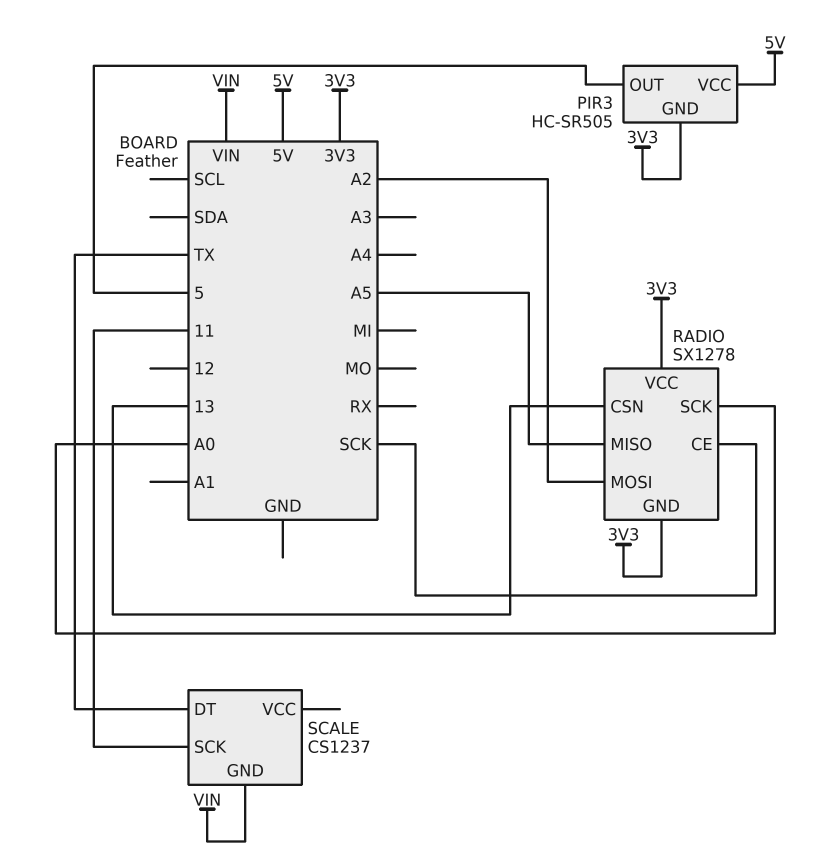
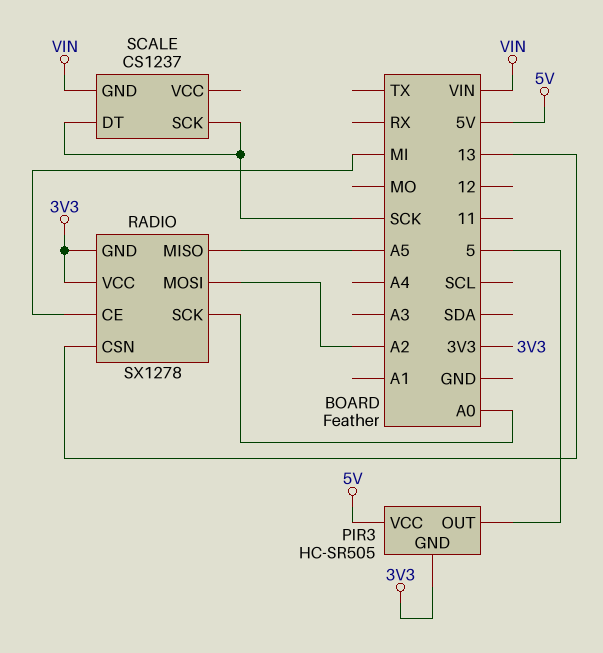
RADIO pin CE: SCK -> MI
SCALE pin DT: TX -> SCK
SCALE pin SCK: 11 -> SCK

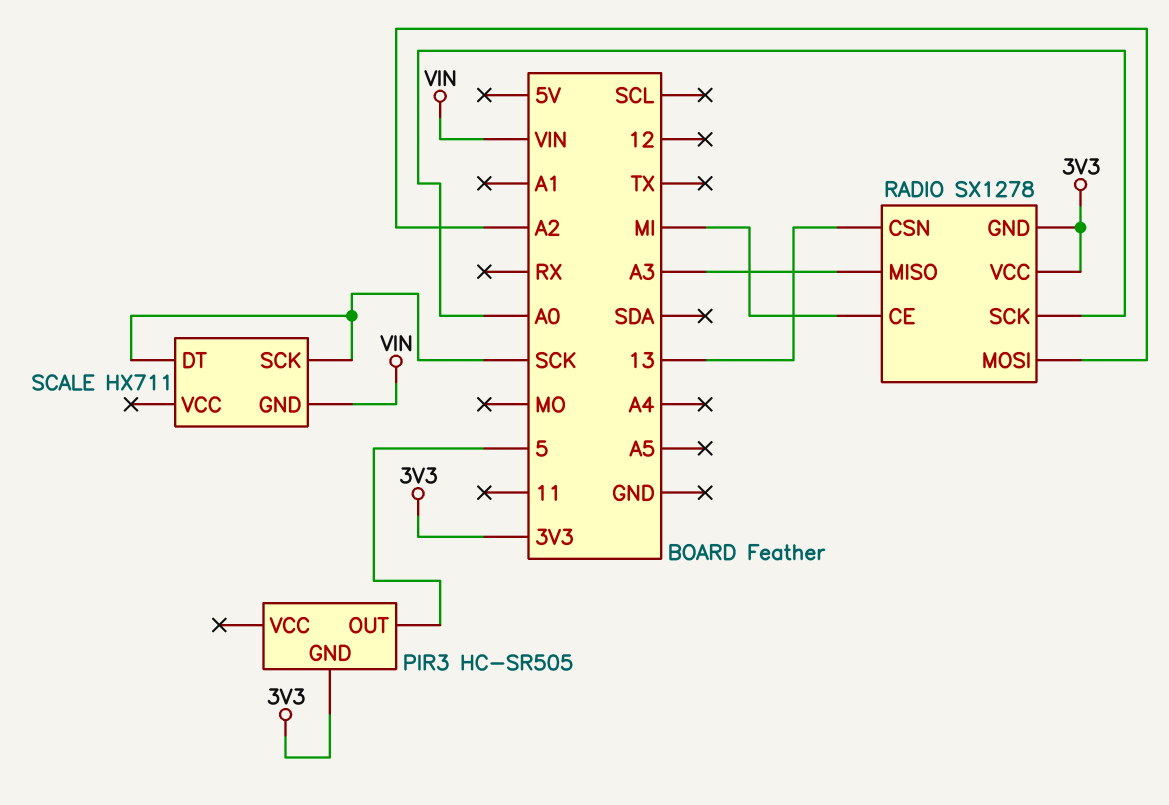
PIR3 pin VCC: 5V -> none
RADIO pin MISO: A5 -> A3
SCALE: CS1237 -> HX711

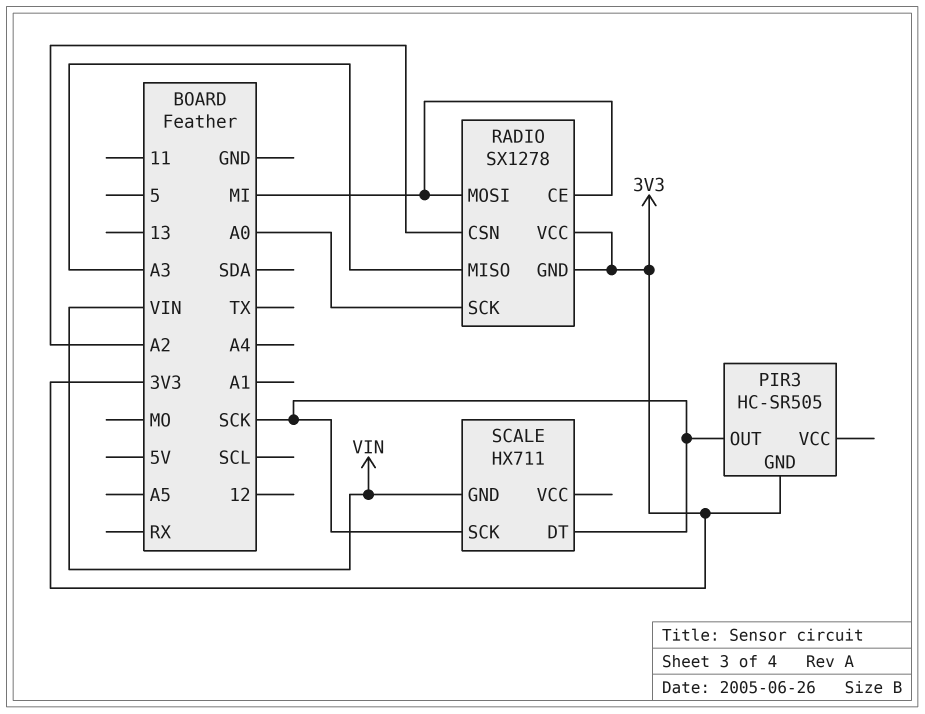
PIR3 pin OUT: 5 -> SCK
RADIO pin CSN: 13 -> A2
RADIO pin MOSI: A2 -> MI

